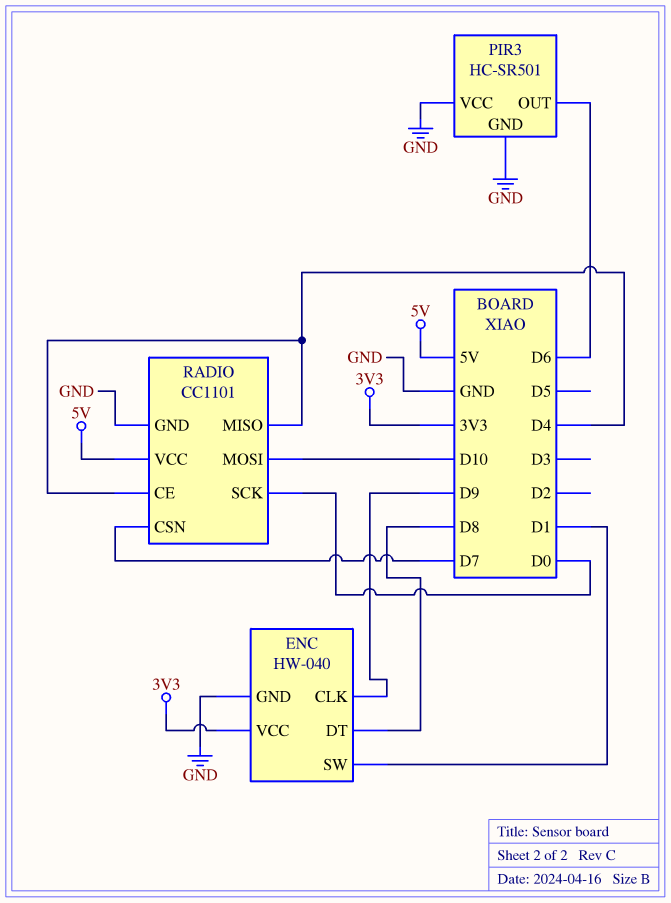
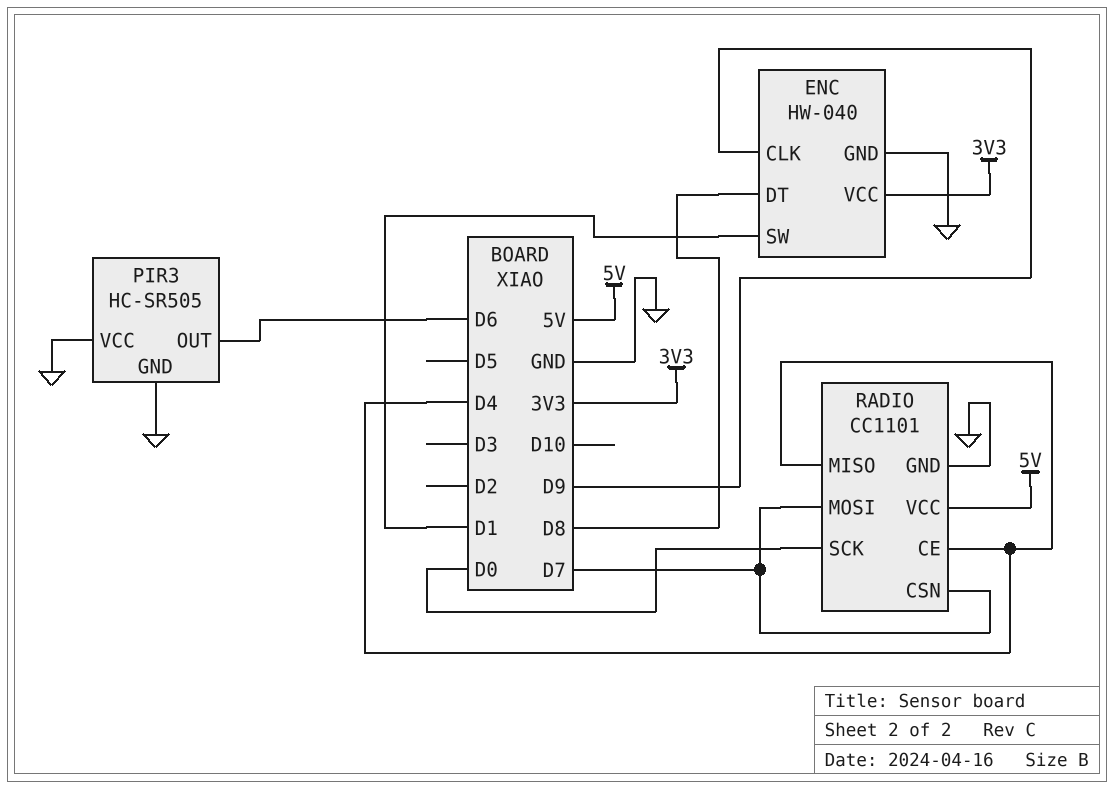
PIR3: HC-SR501 -> HC-SR505
RADIO pin MOSI: D10 -> D7

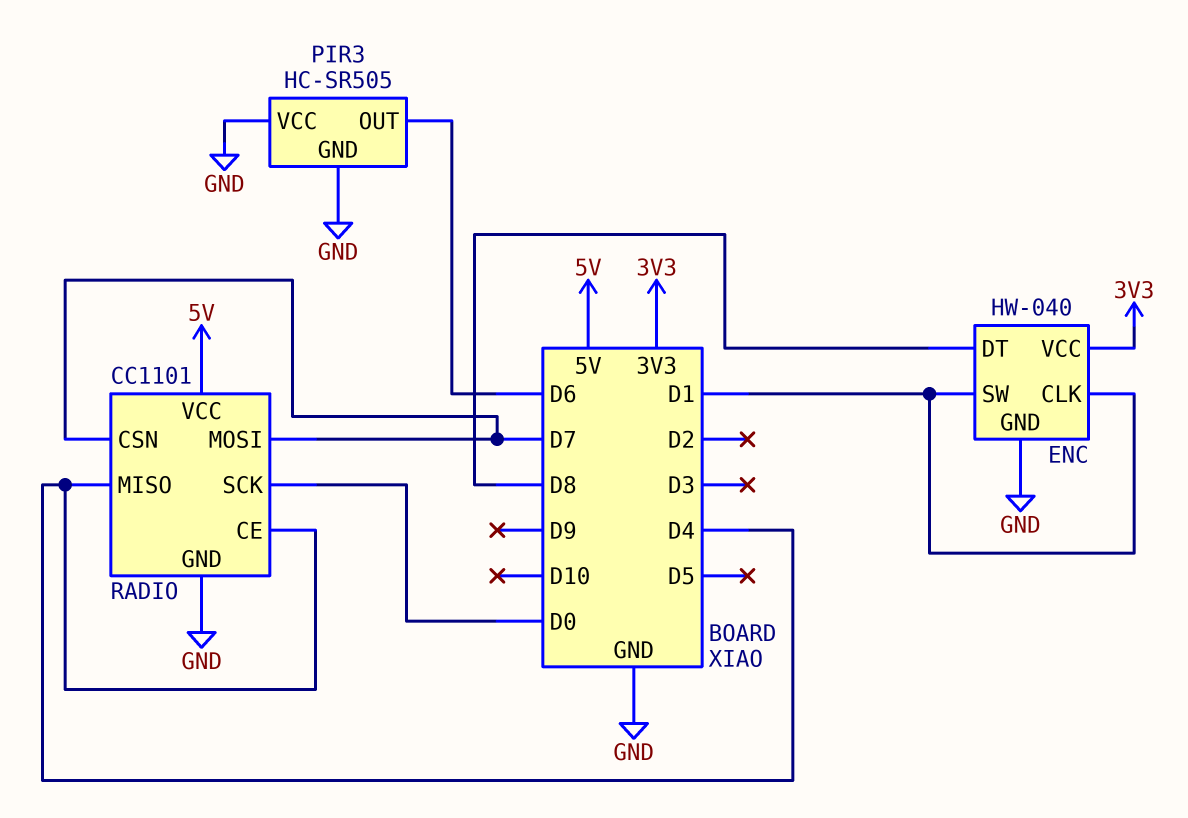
ENC pin CLK: D9 -> D1

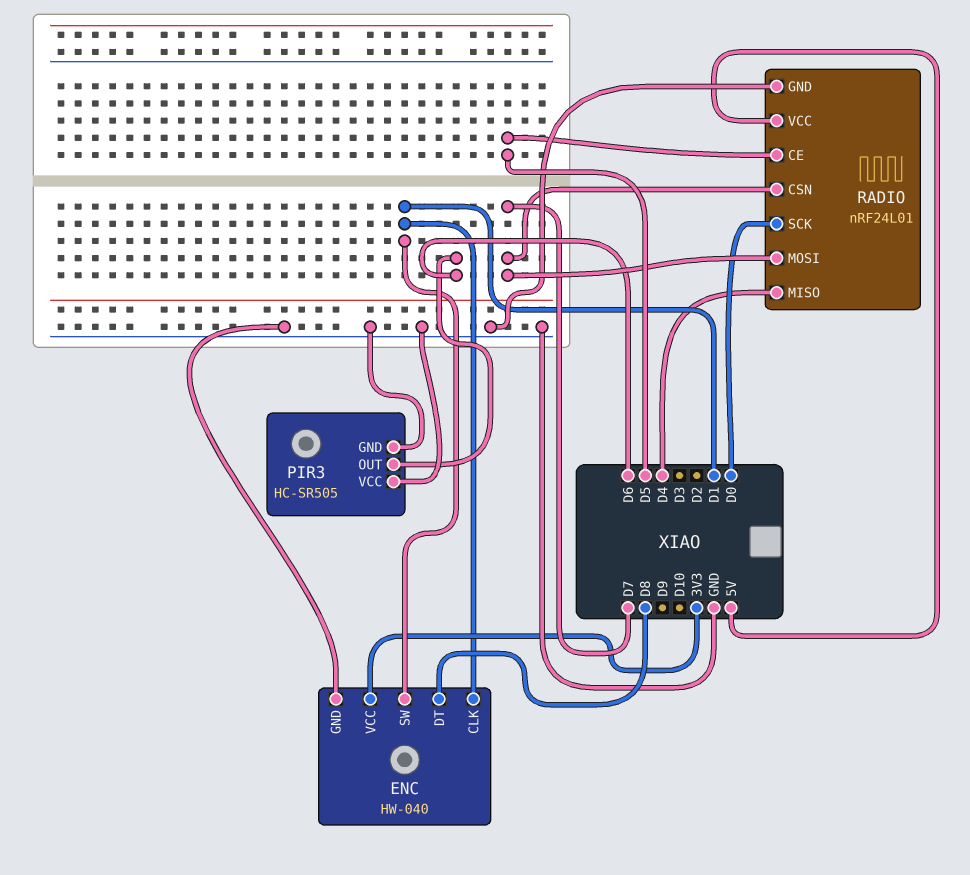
RADIO: CC1101 -> nRF24L01
RADIO pin CE: D4 -> D5

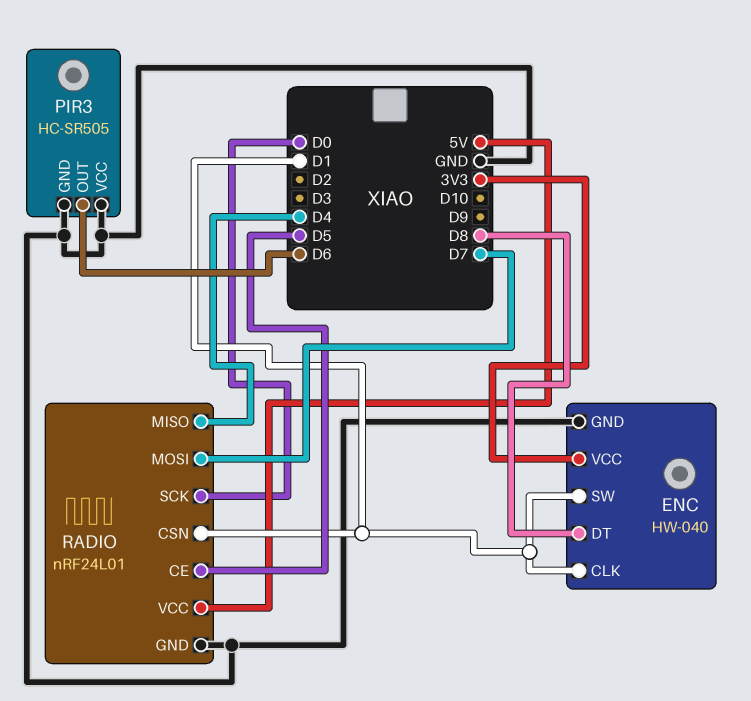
RADIO pin CSN: D7 -> D1

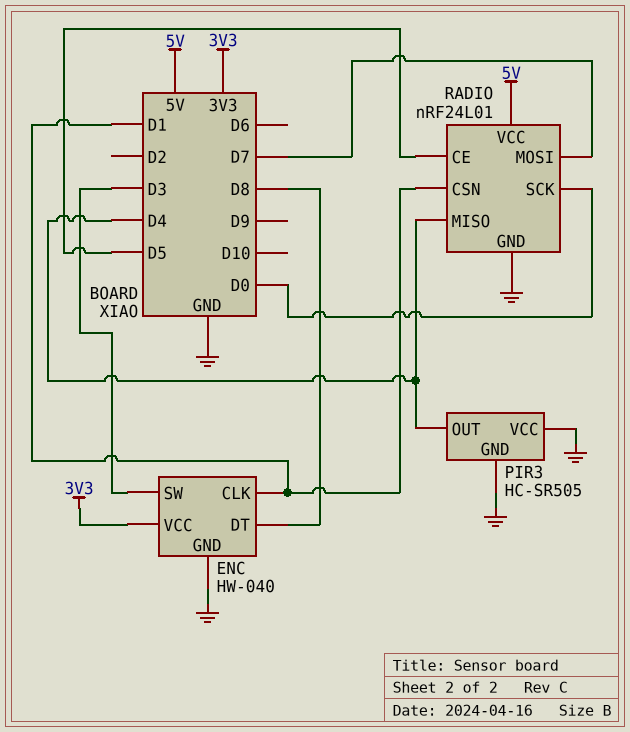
ENC pin SW: D1 -> D3
PIR3 pin OUT: D6 -> D4

